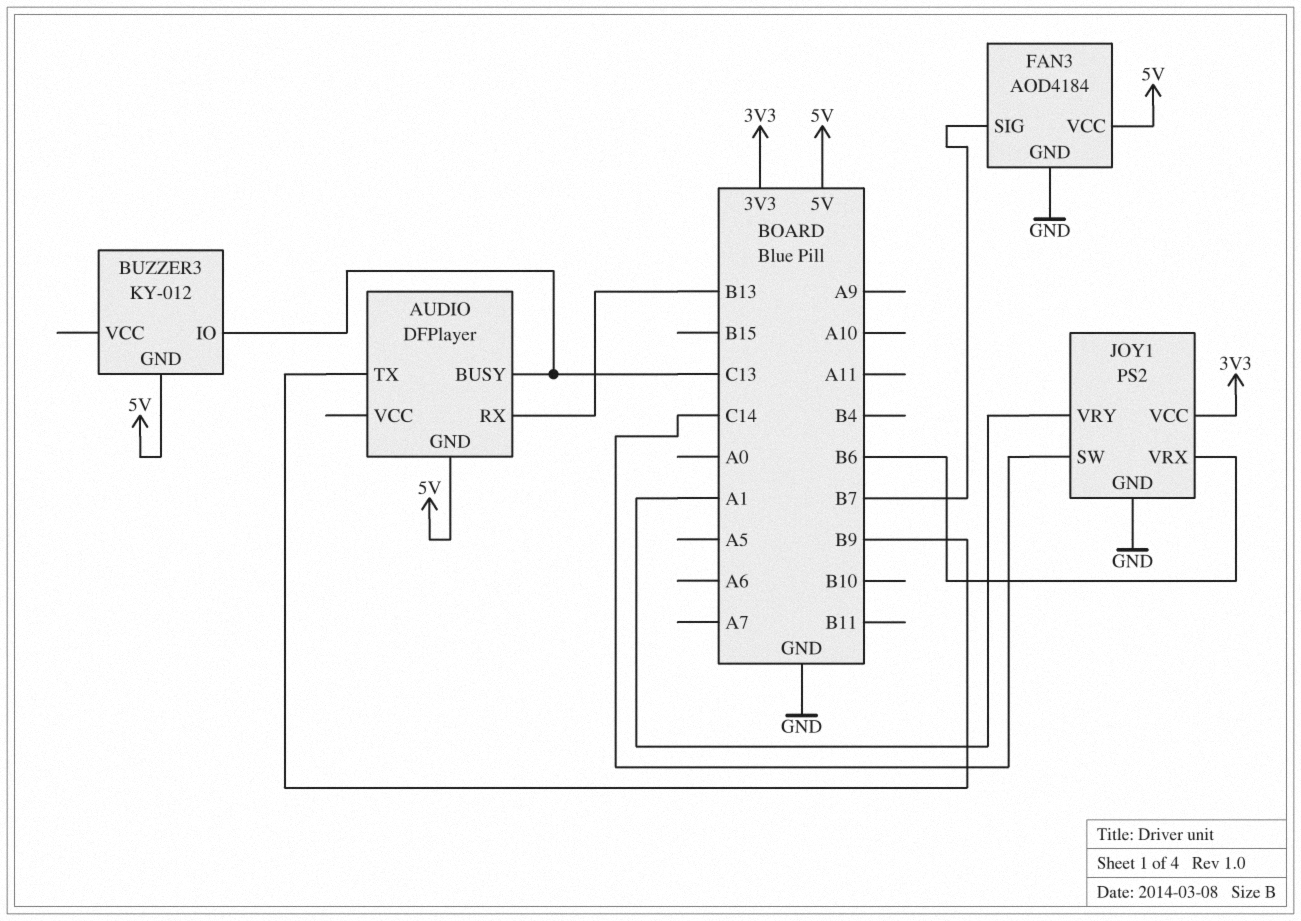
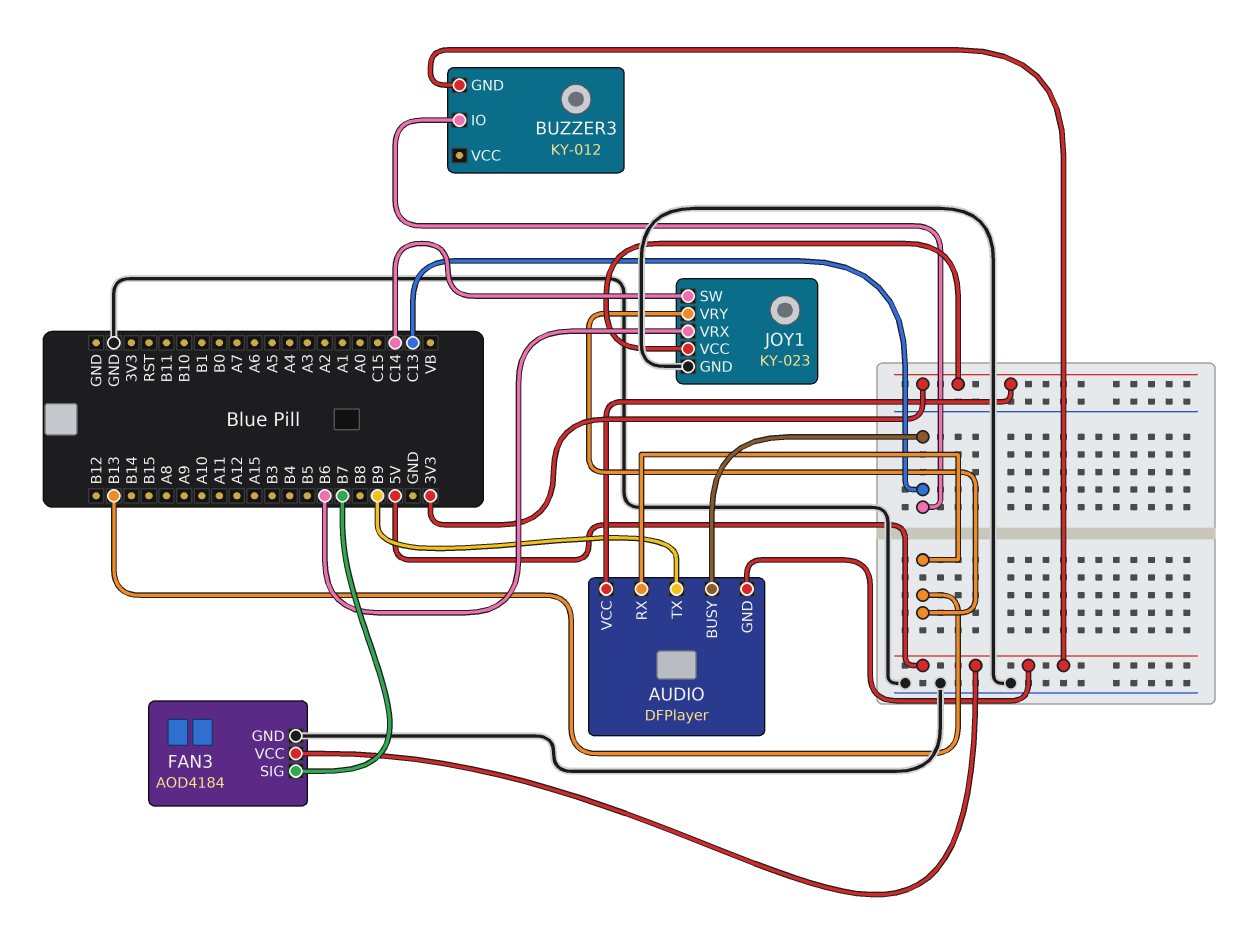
AUDIO pin VCC: none -> 3V3
JOY1: PS2 -> KY-023
JOY1 pin VRY: A1 -> B13

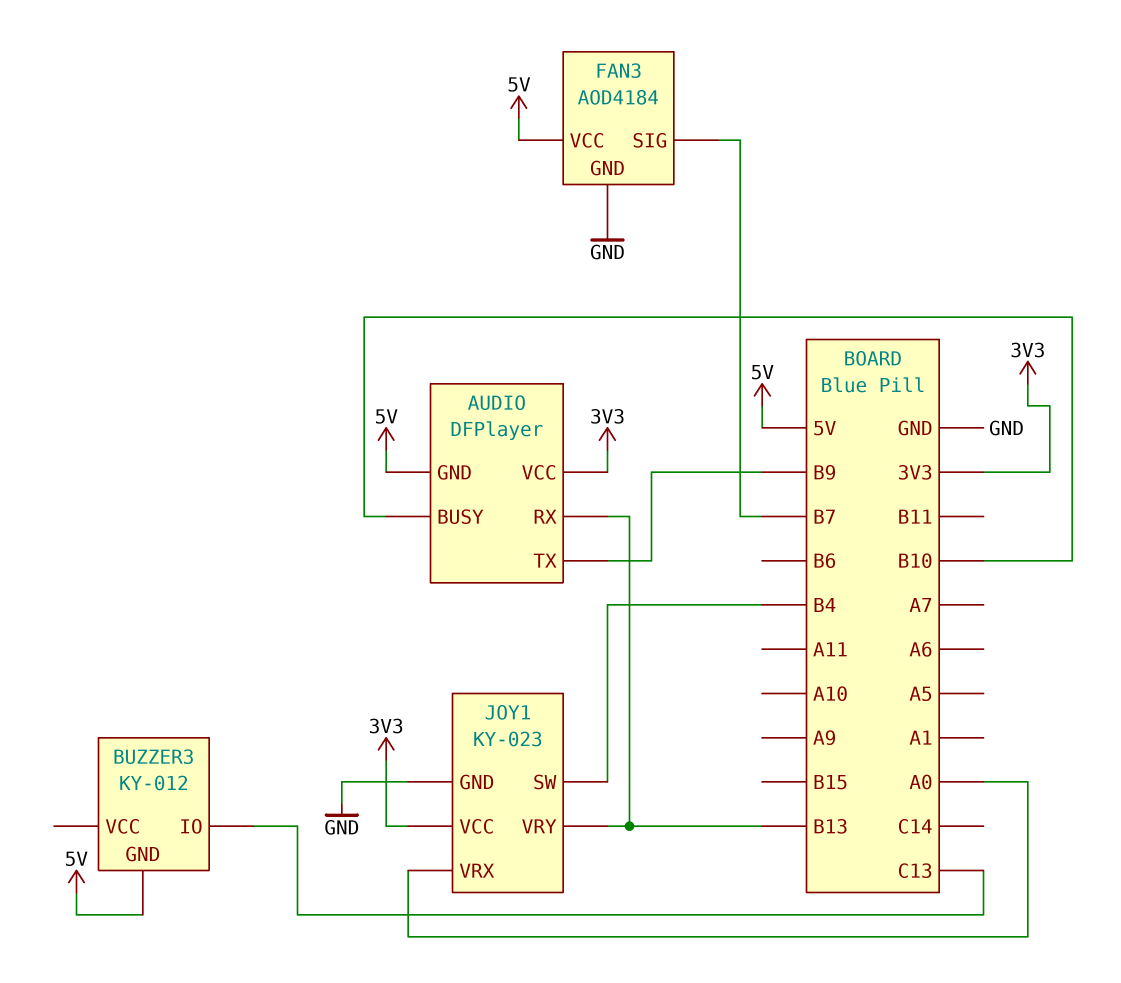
AUDIO pin BUSY: C13 -> B10
JOY1 pin SW: C14 -> B4
JOY1 pin VRX: B6 -> A0

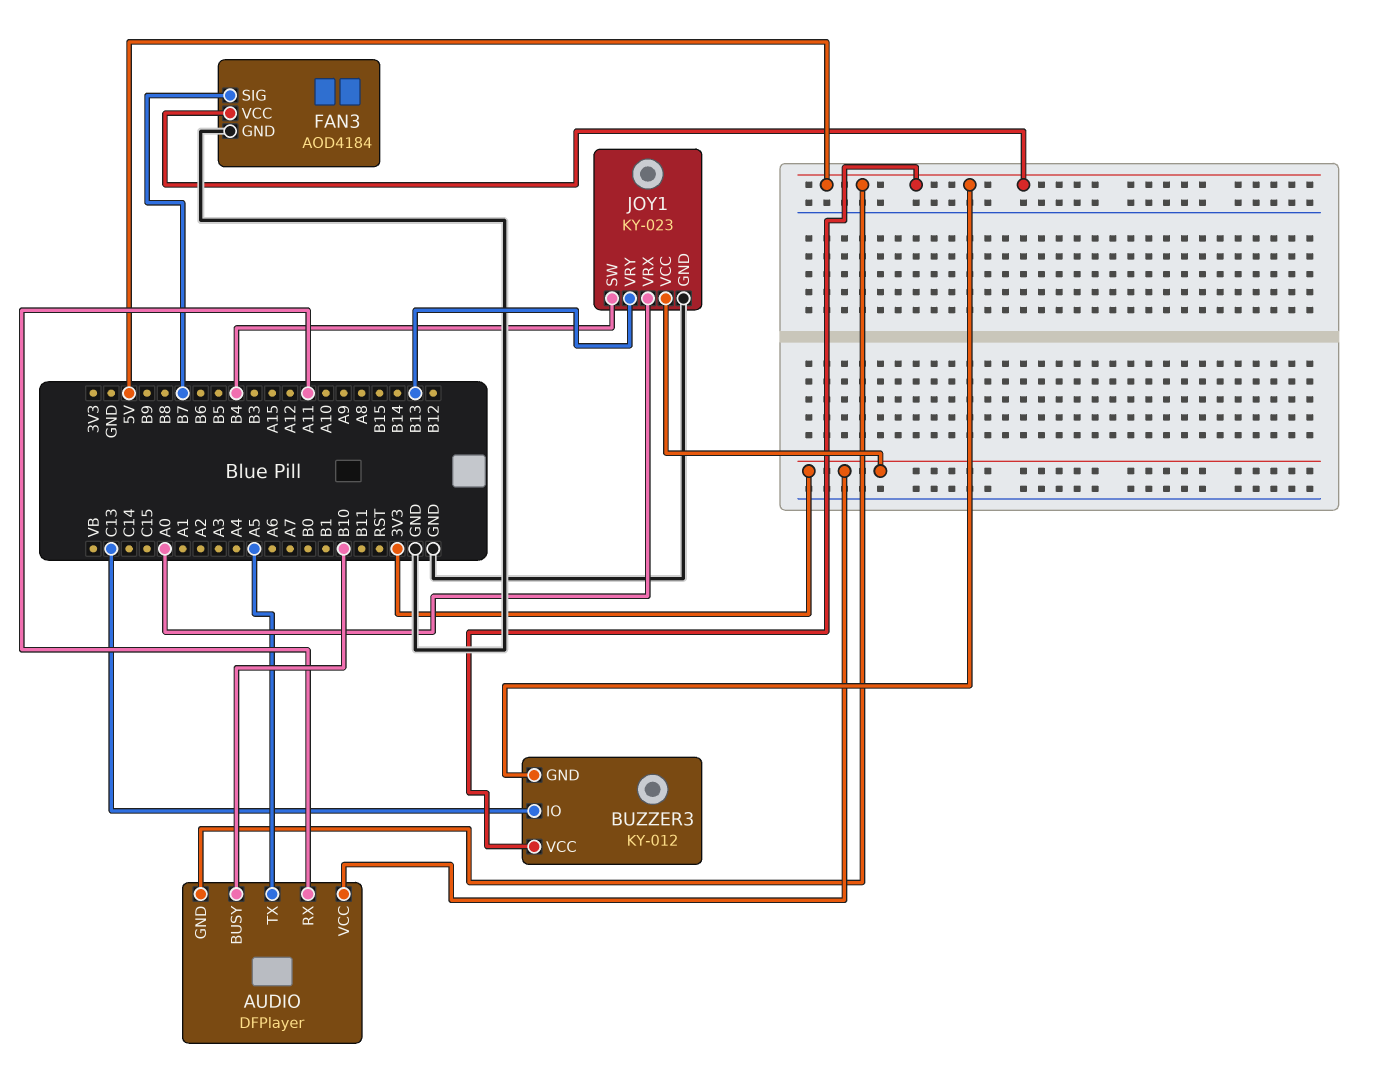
AUDIO pin RX: B13 -> A11
AUDIO pin TX: B9 -> A5
BUZZER3 pin VCC: none -> 5V

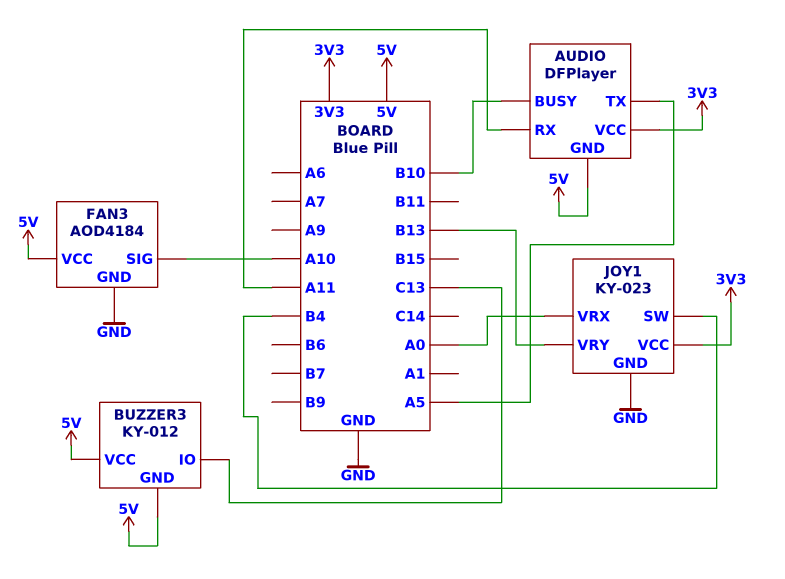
FAN3 pin SIG: B7 -> A10

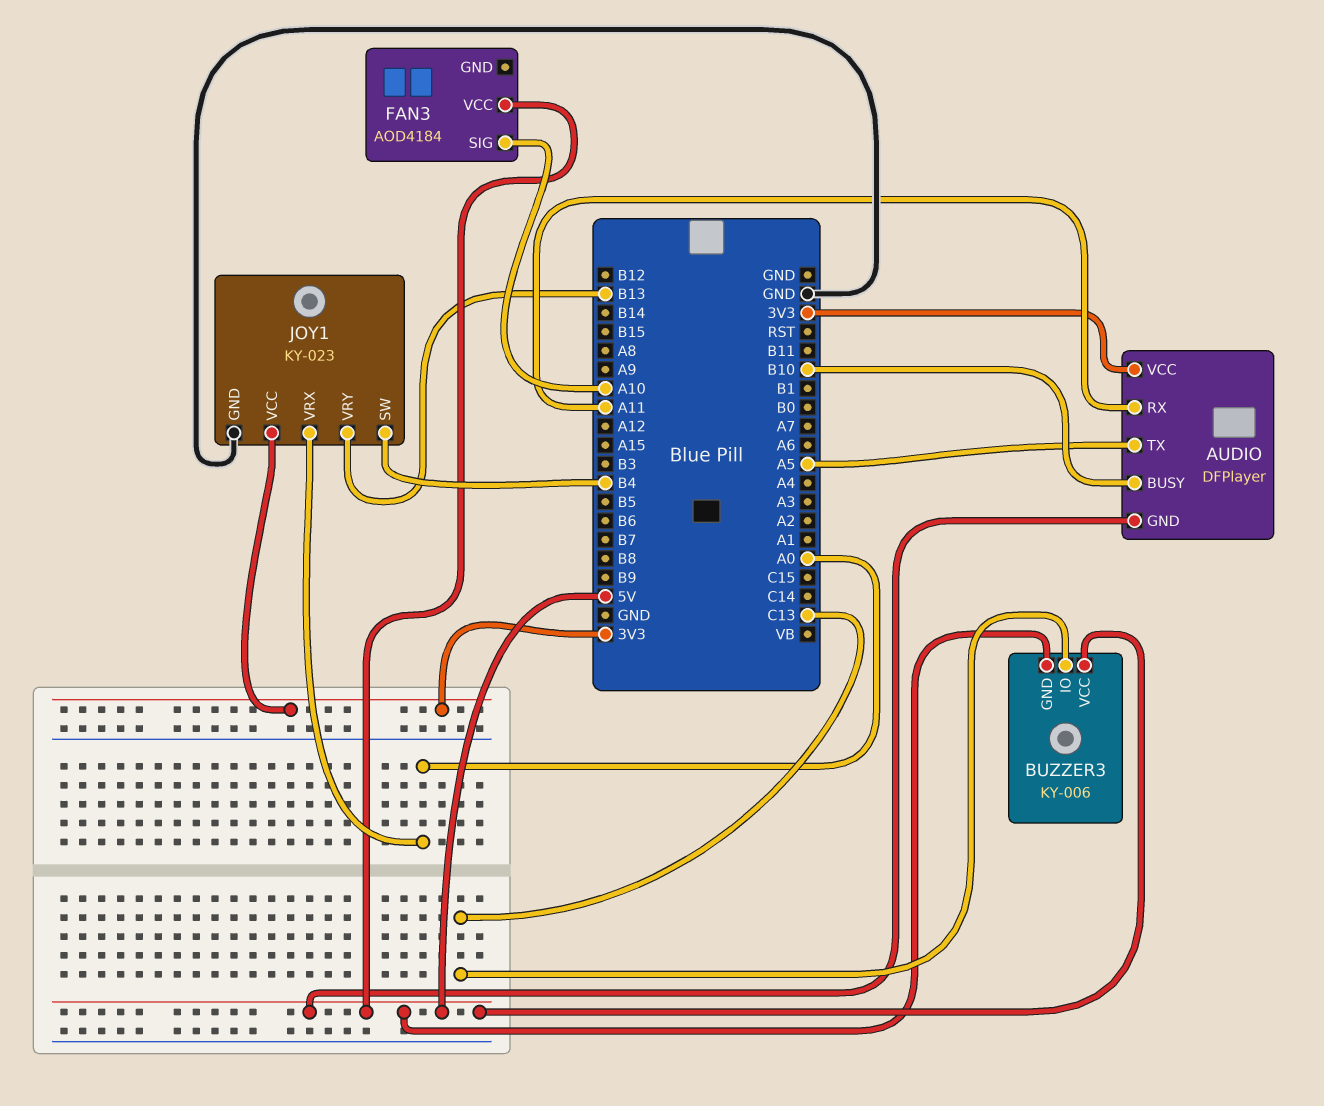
BUZZER3: KY-012 -> KY-006
FAN3 pin GND: GND -> none

